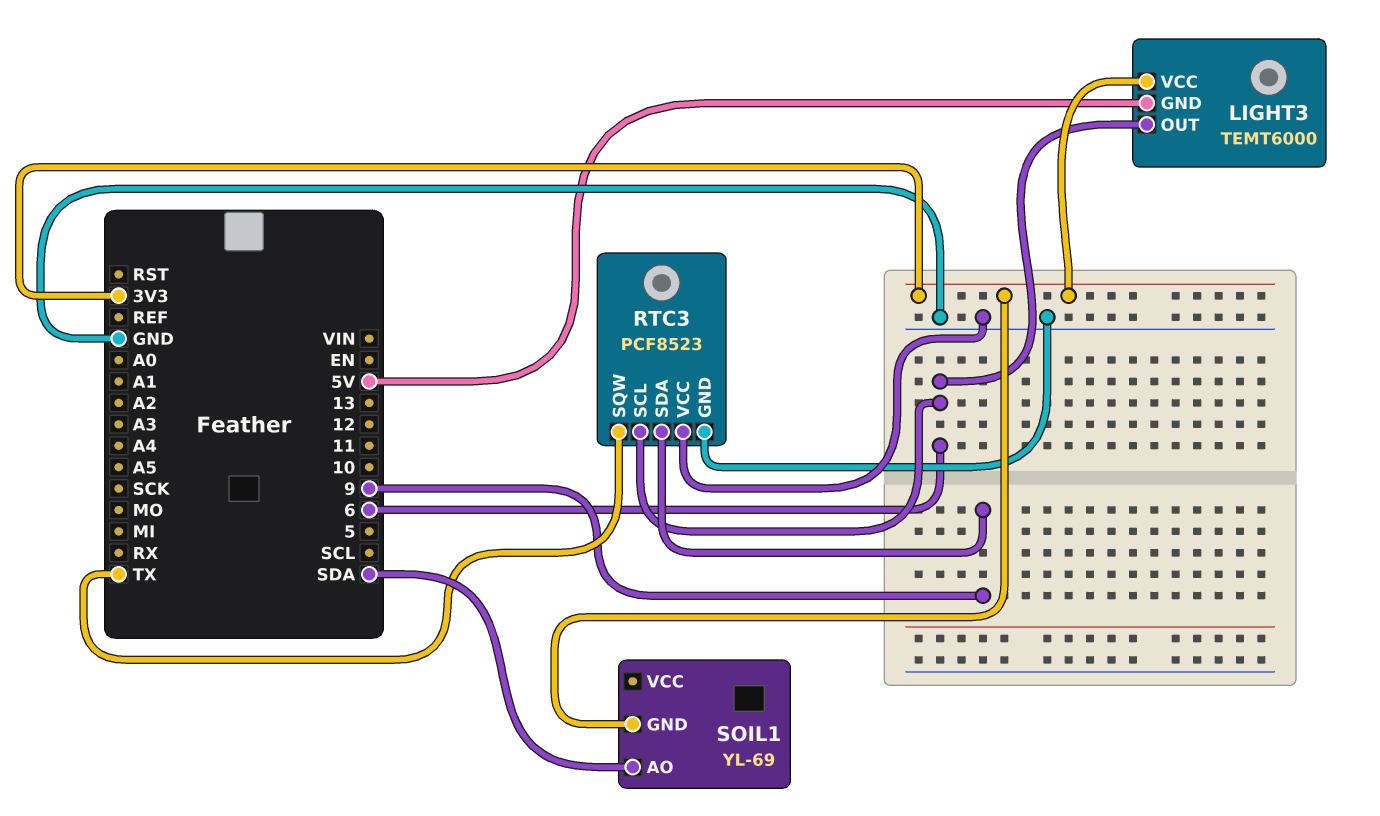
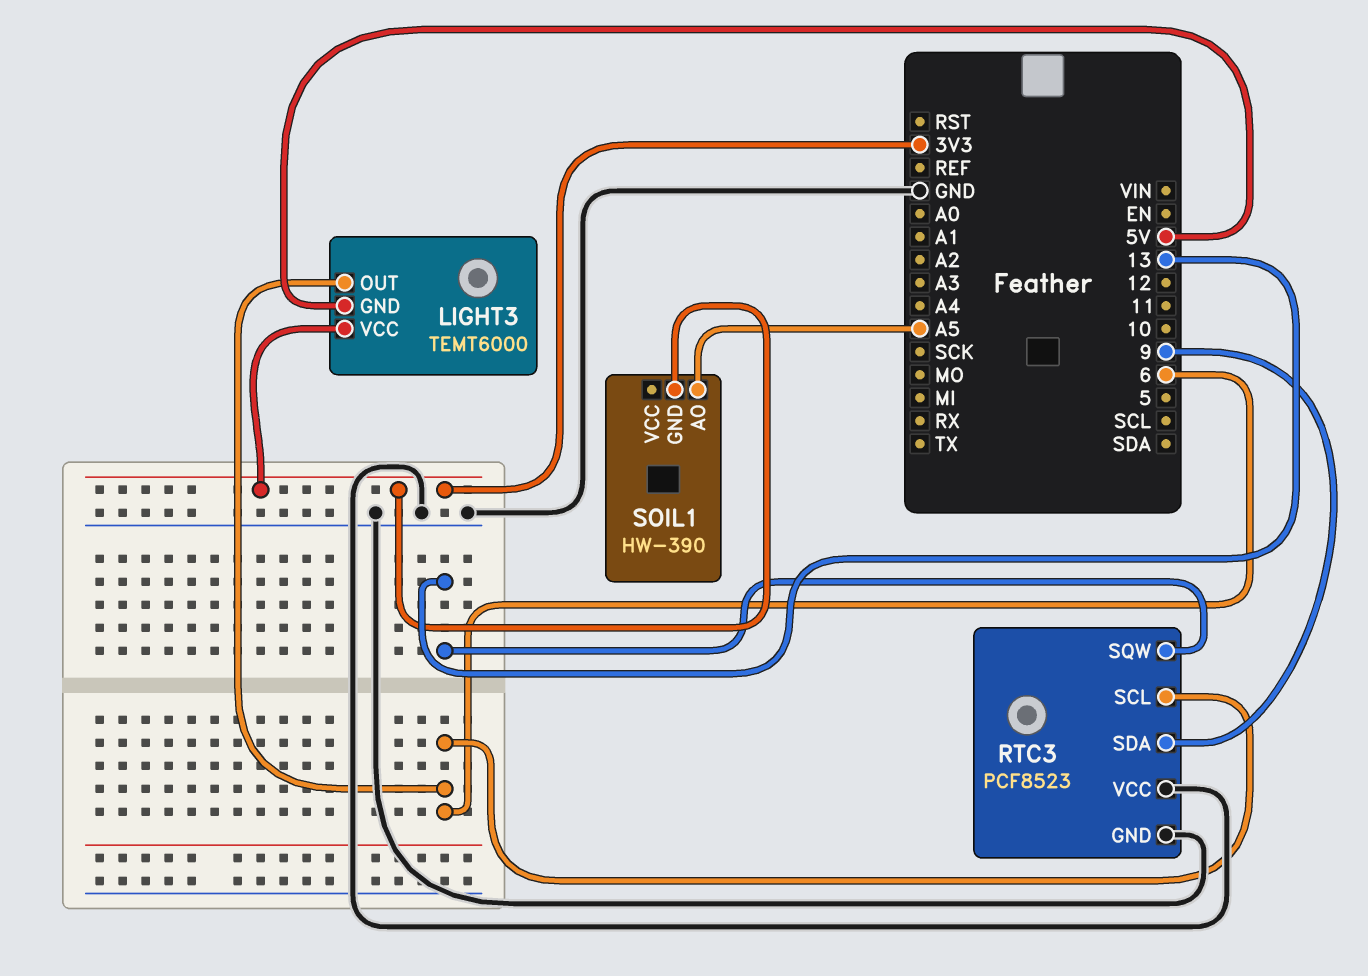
RTC3 pin SQW: TX -> 13
SOIL1: YL-69 -> HW-390
SOIL1 pin AO: SDA -> A5

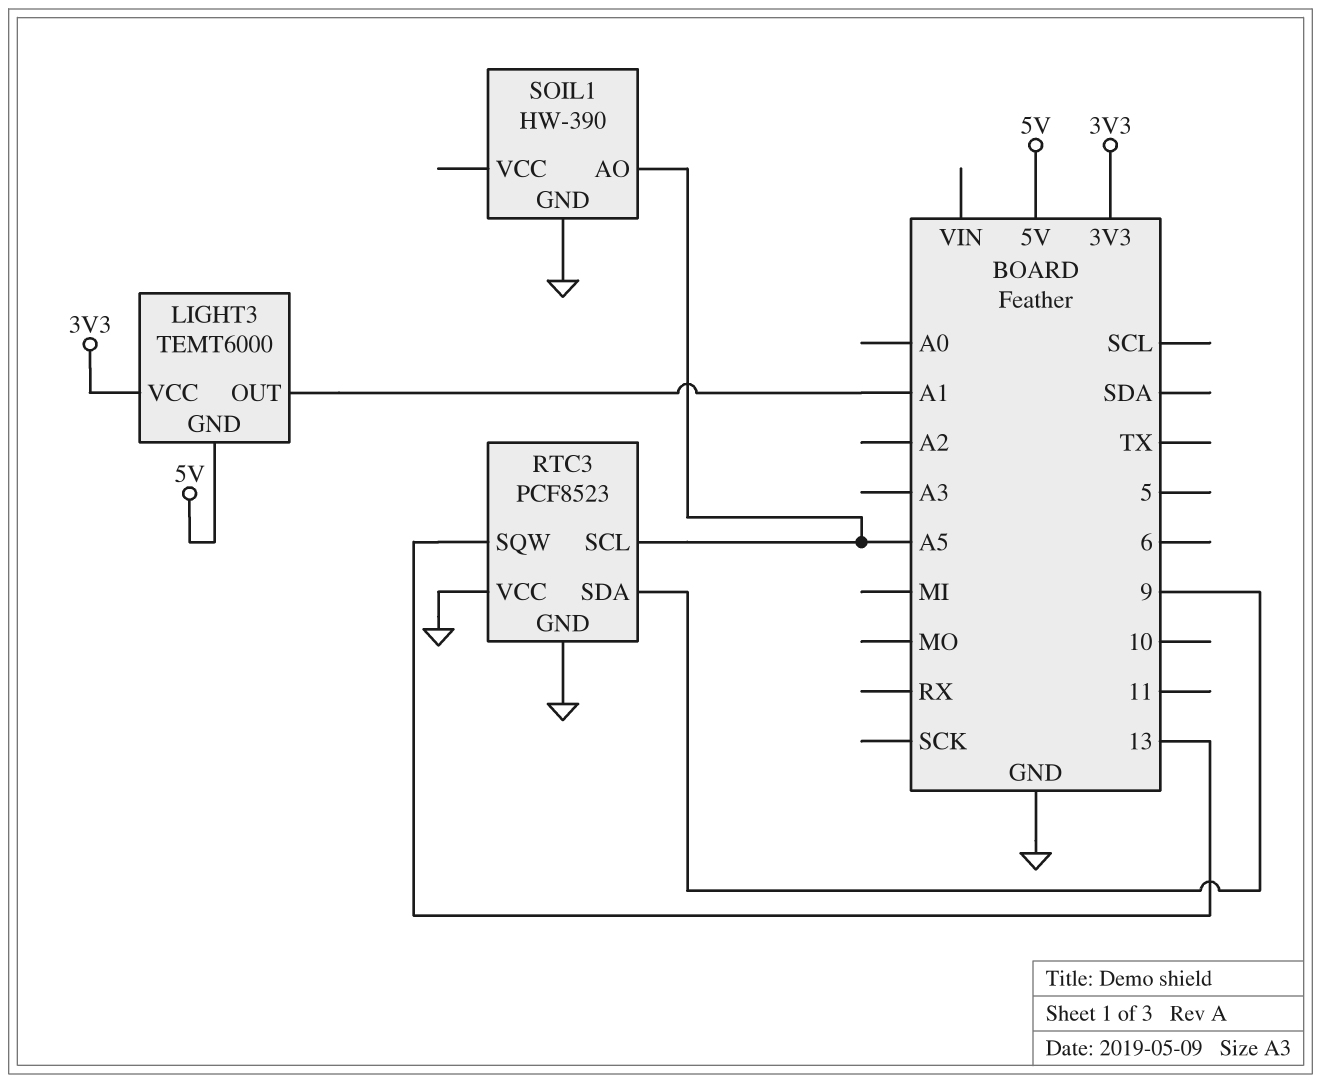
LIGHT3 pin OUT: 6 -> A1
RTC3 pin SCL: 6 -> A5
SOIL1 pin GND: 3V3 -> GND

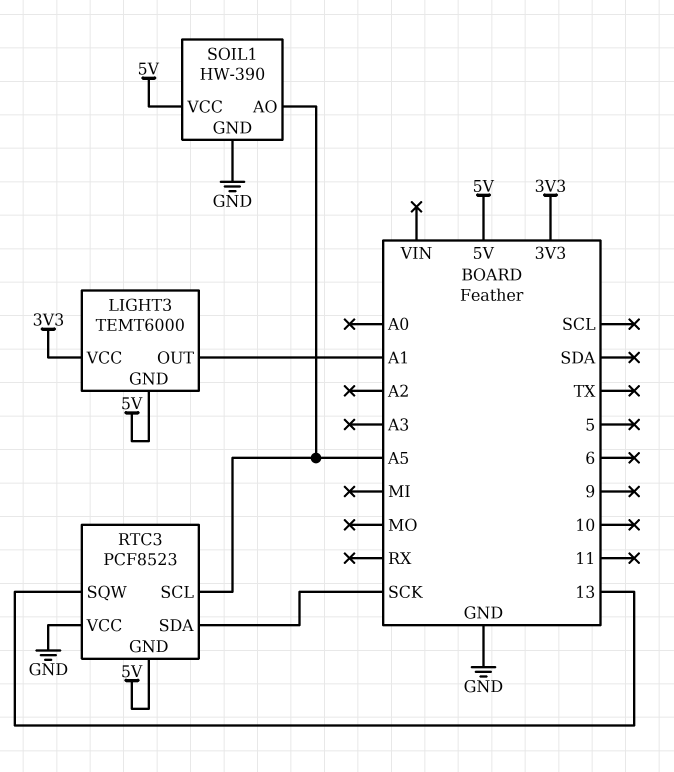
RTC3 pin GND: GND -> 5V
RTC3 pin SDA: 9 -> SCK
SOIL1 pin VCC: none -> 5V

